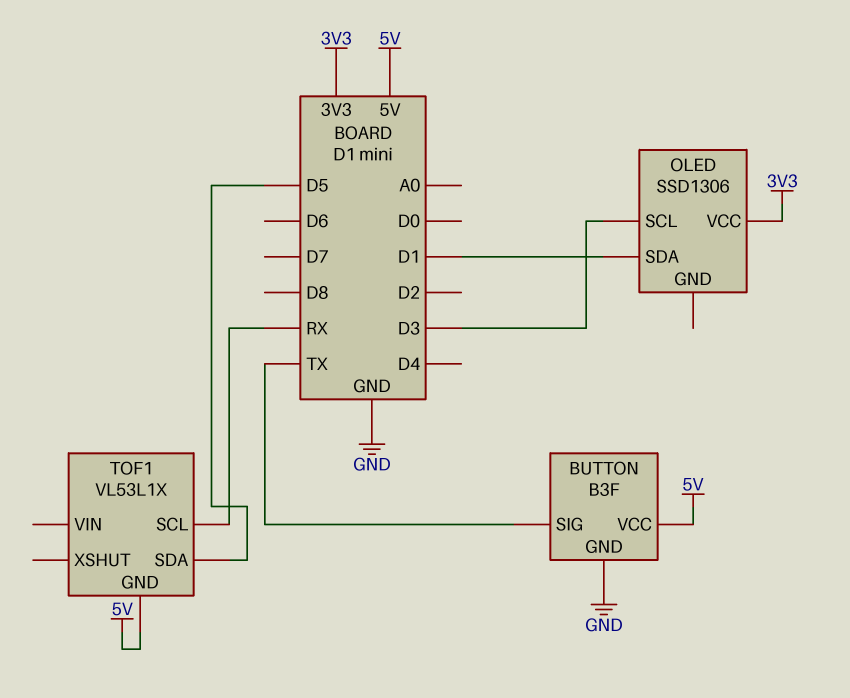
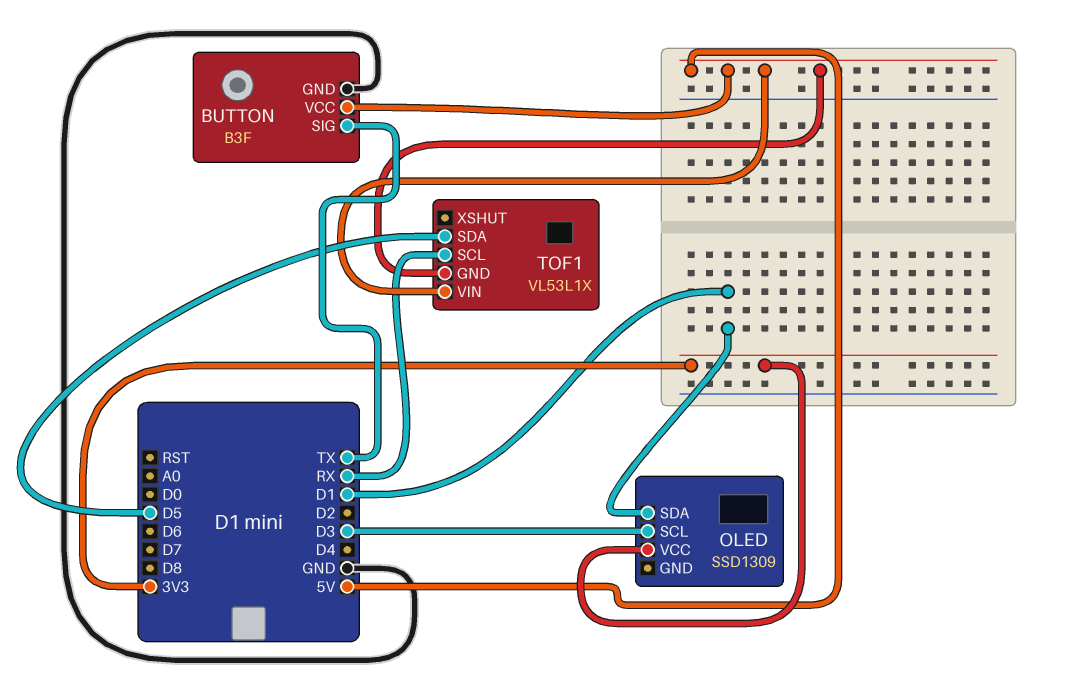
OLED: SSD1306 -> SSD1309
TOF1 pin VIN: none -> 5V

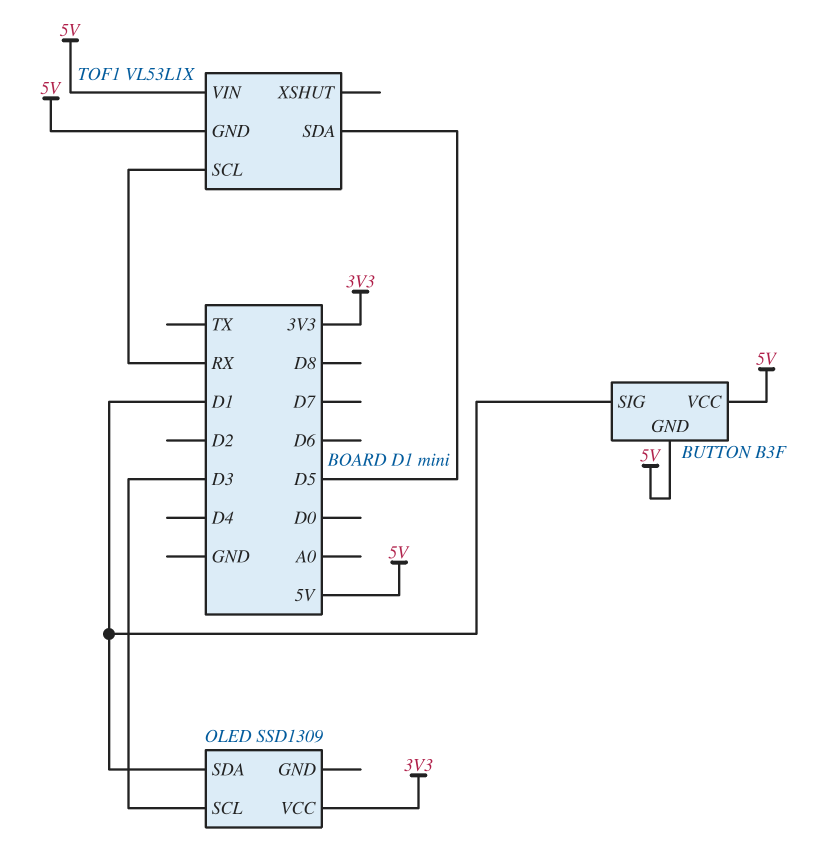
BUTTON pin GND: GND -> 5V
BUTTON pin SIG: TX -> D1

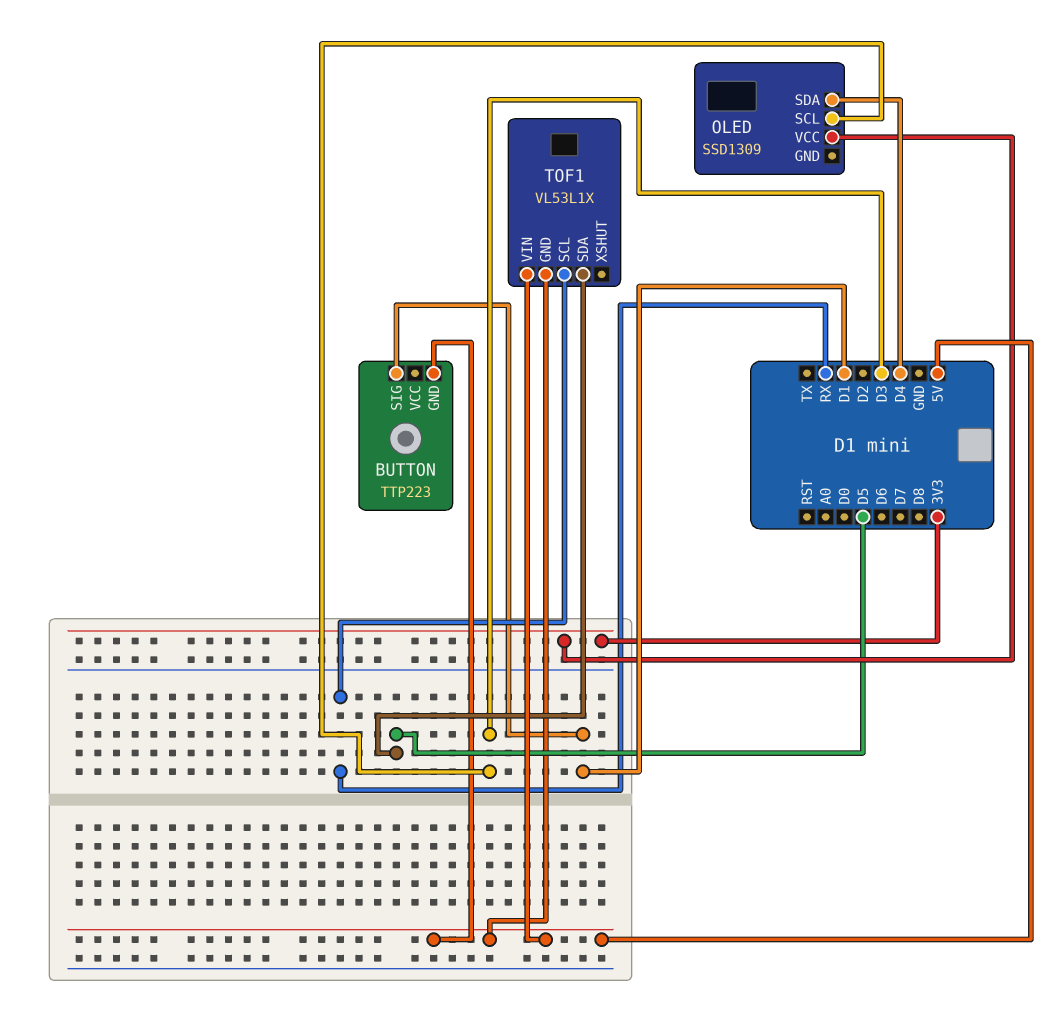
BUTTON: B3F -> TTP223
BUTTON pin VCC: 5V -> none
OLED pin SDA: D1 -> D4

